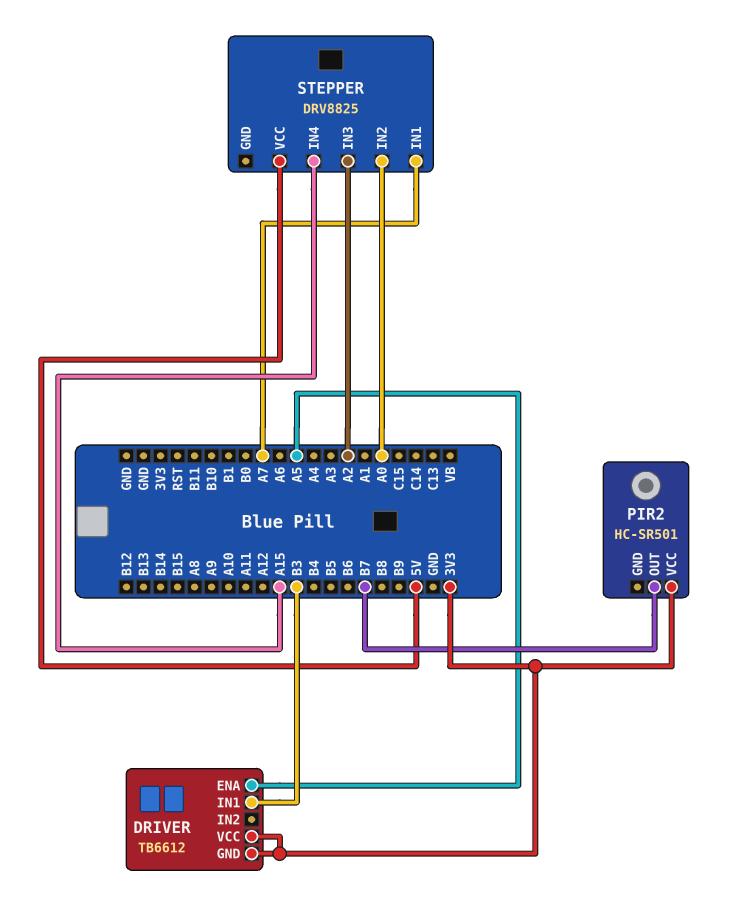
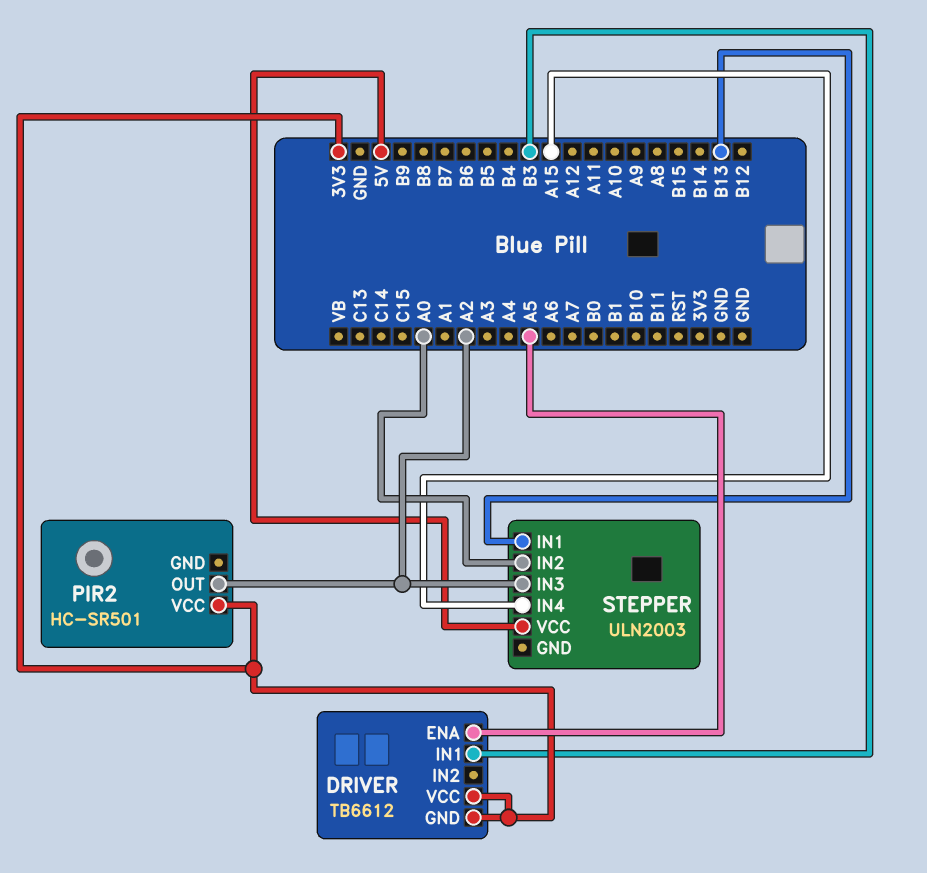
PIR2 pin OUT: B7 -> A2
STEPPER: DRV8825 -> ULN2003
STEPPER pin IN1: A7 -> B13

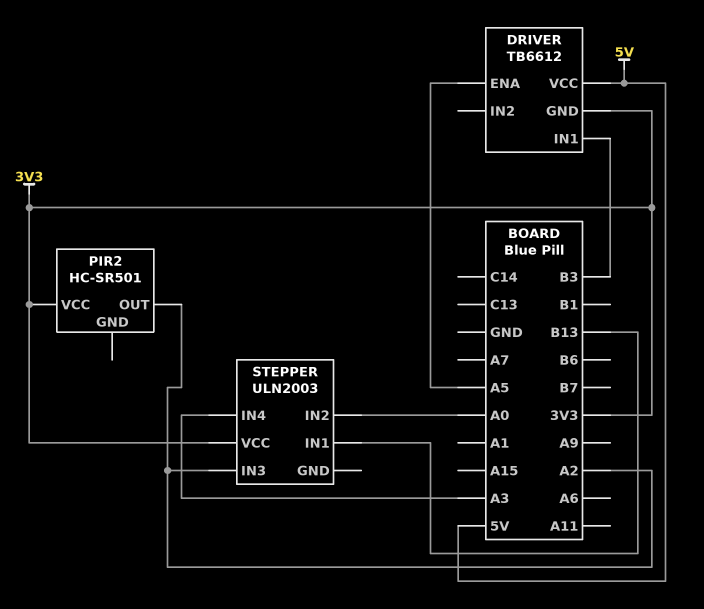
DRIVER pin VCC: 3V3 -> 5V
STEPPER pin IN4: A15 -> A3
STEPPER pin VCC: 5V -> 3V3

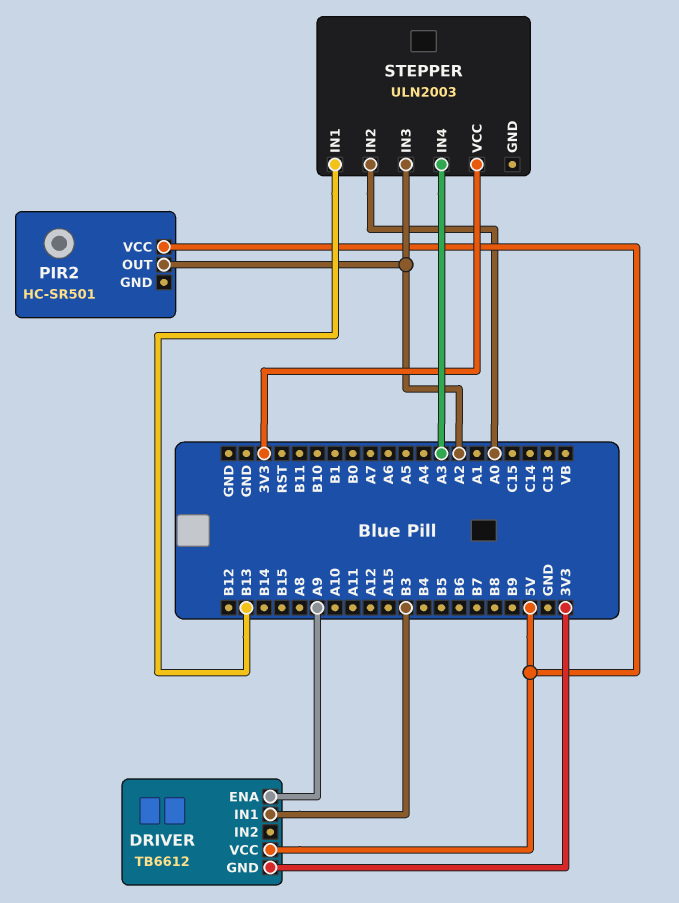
DRIVER pin ENA: A5 -> A9
PIR2 pin VCC: 3V3 -> 5V

